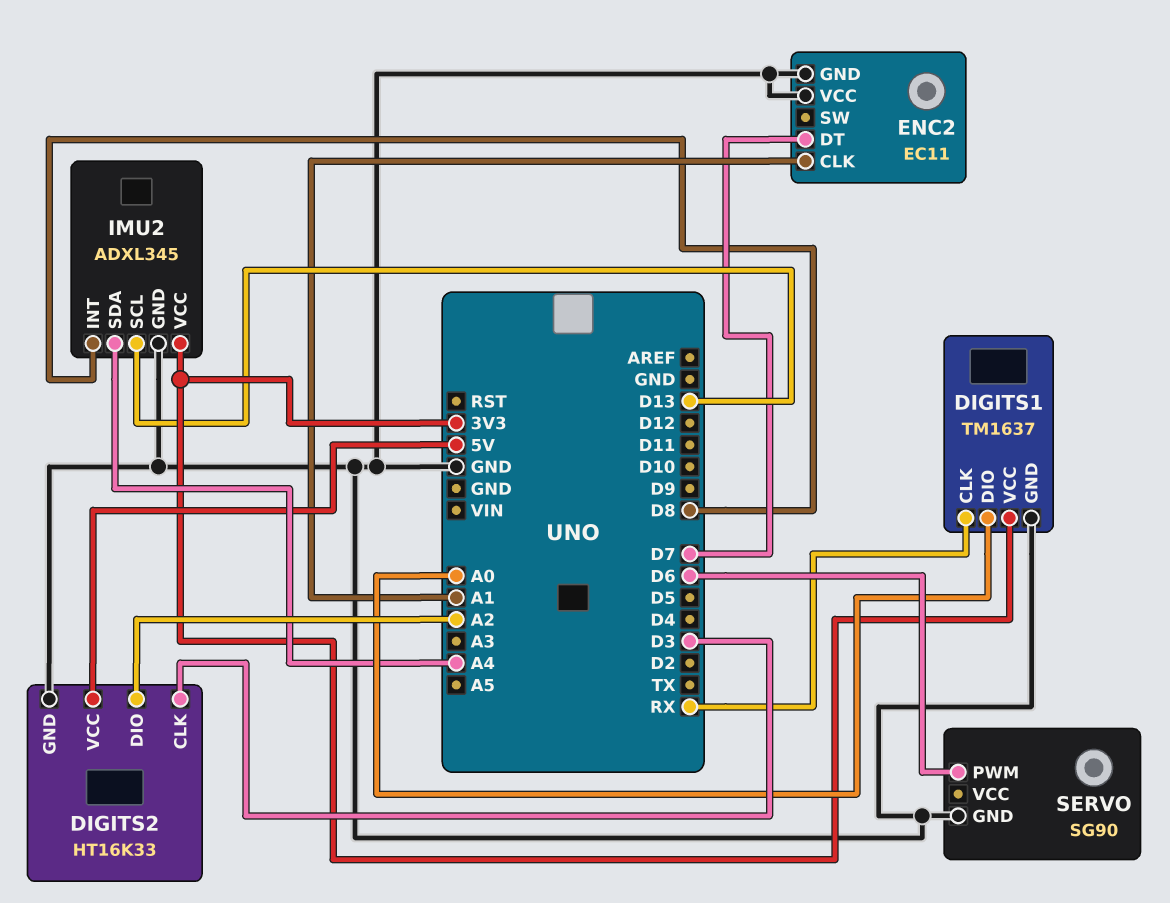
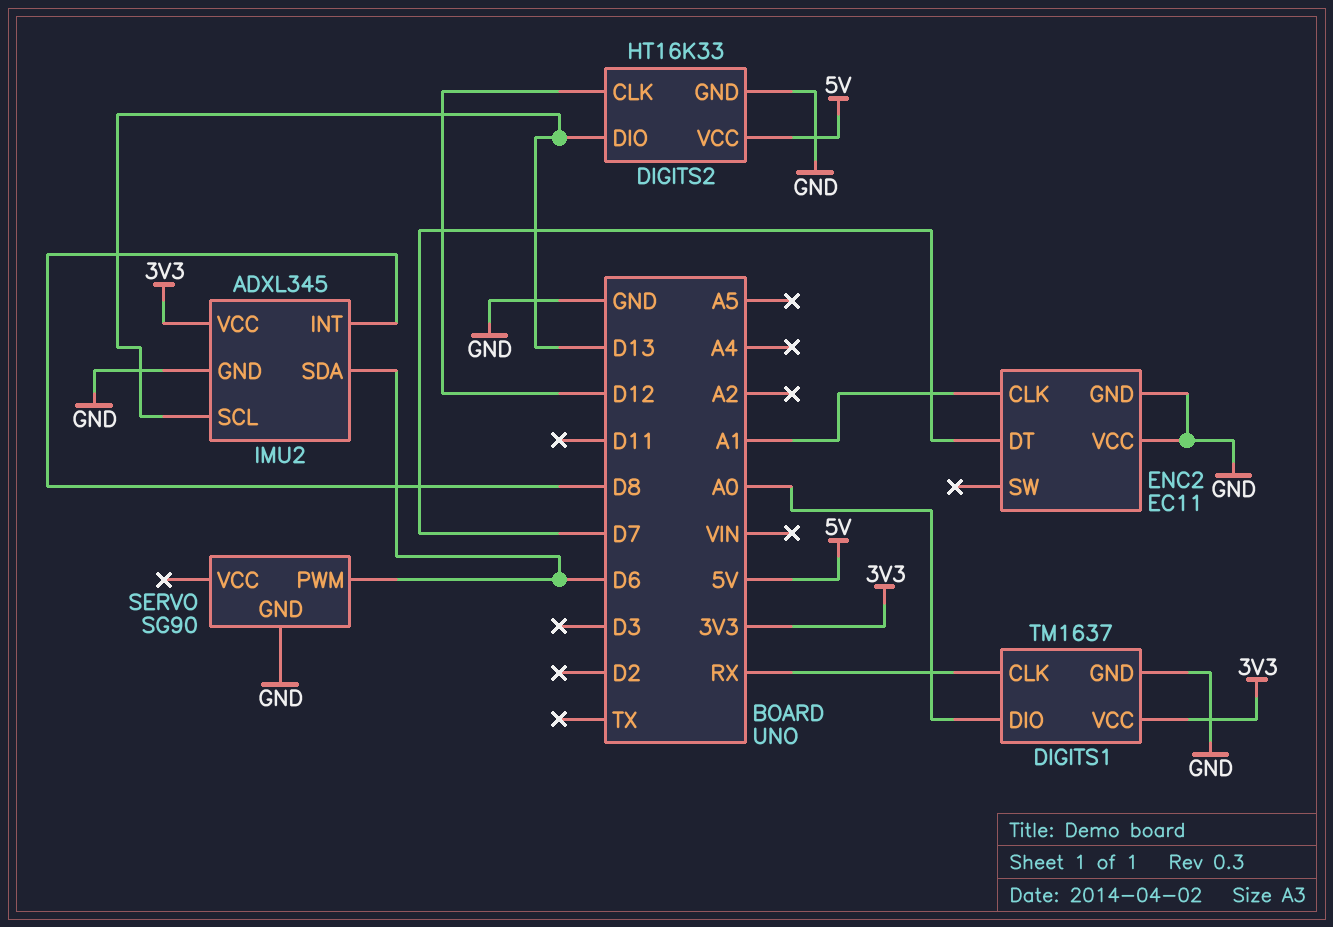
DIGITS2 pin CLK: D3 -> D12
DIGITS2 pin DIO: A2 -> D13
IMU2 pin SDA: A4 -> D6

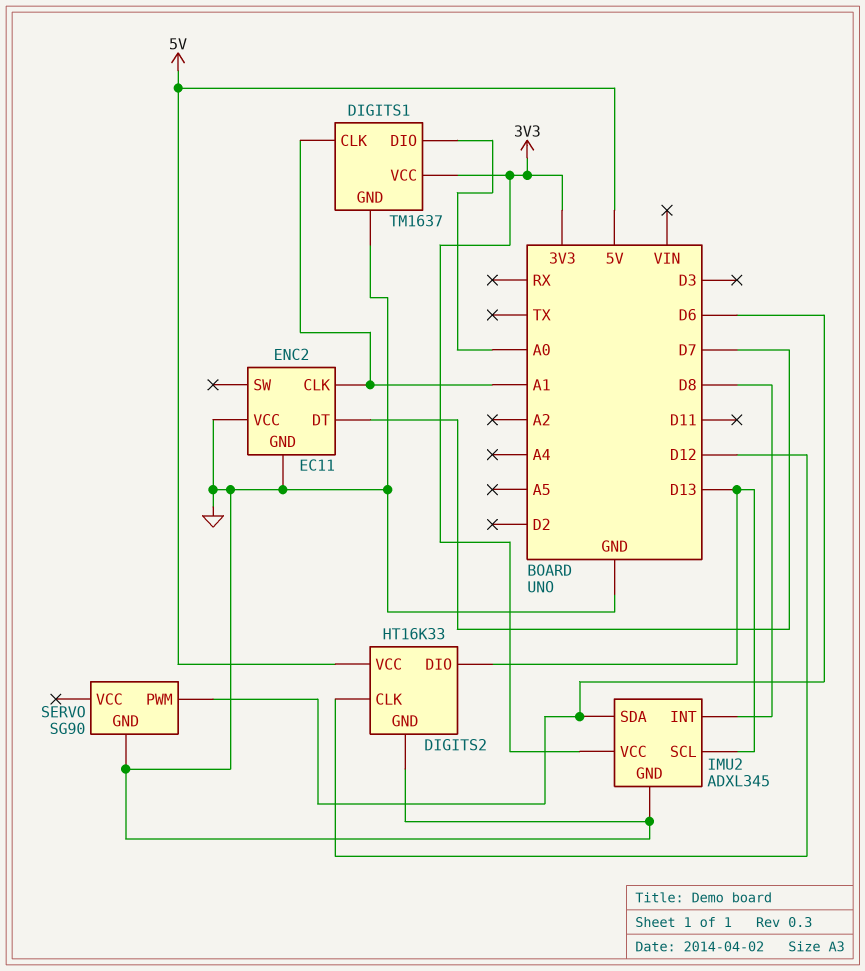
DIGITS1 pin CLK: RX -> A1

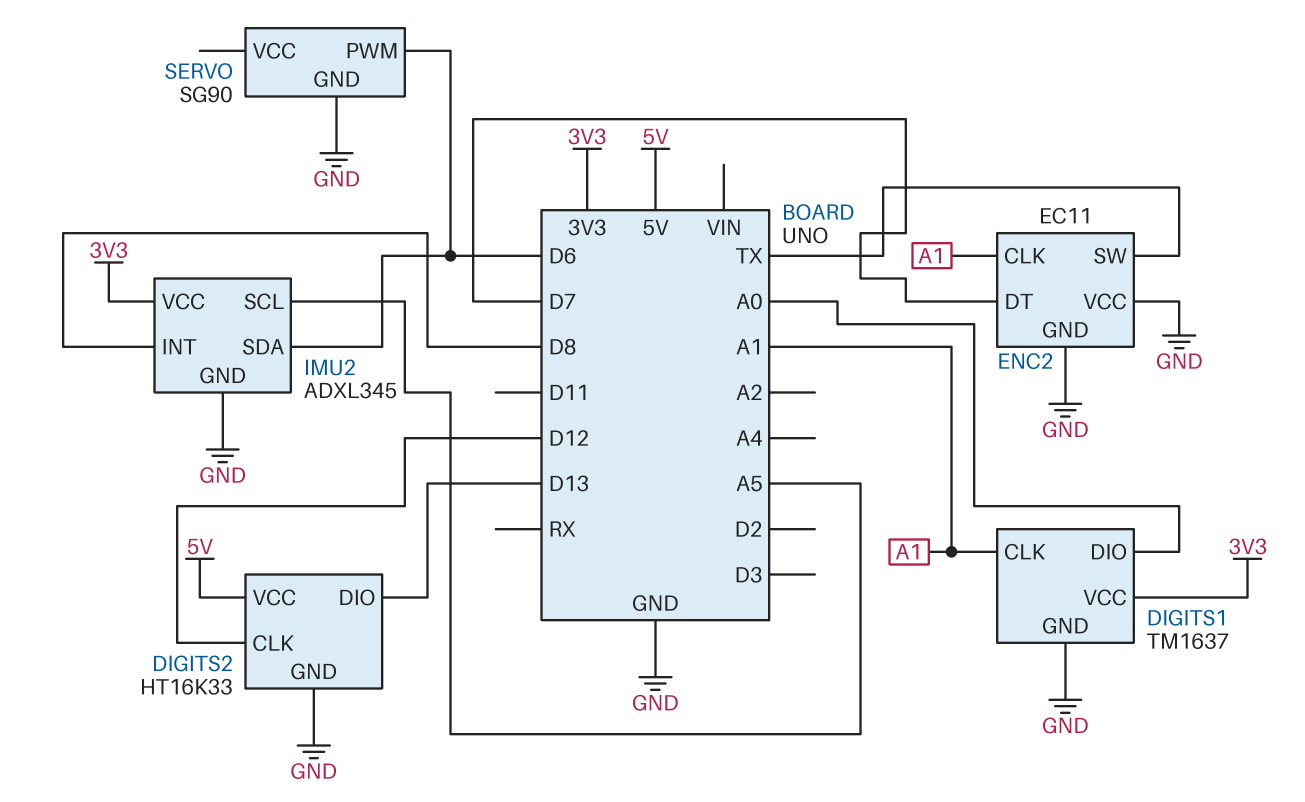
ENC2 pin SW: none -> TX
IMU2 pin SCL: D13 -> A5

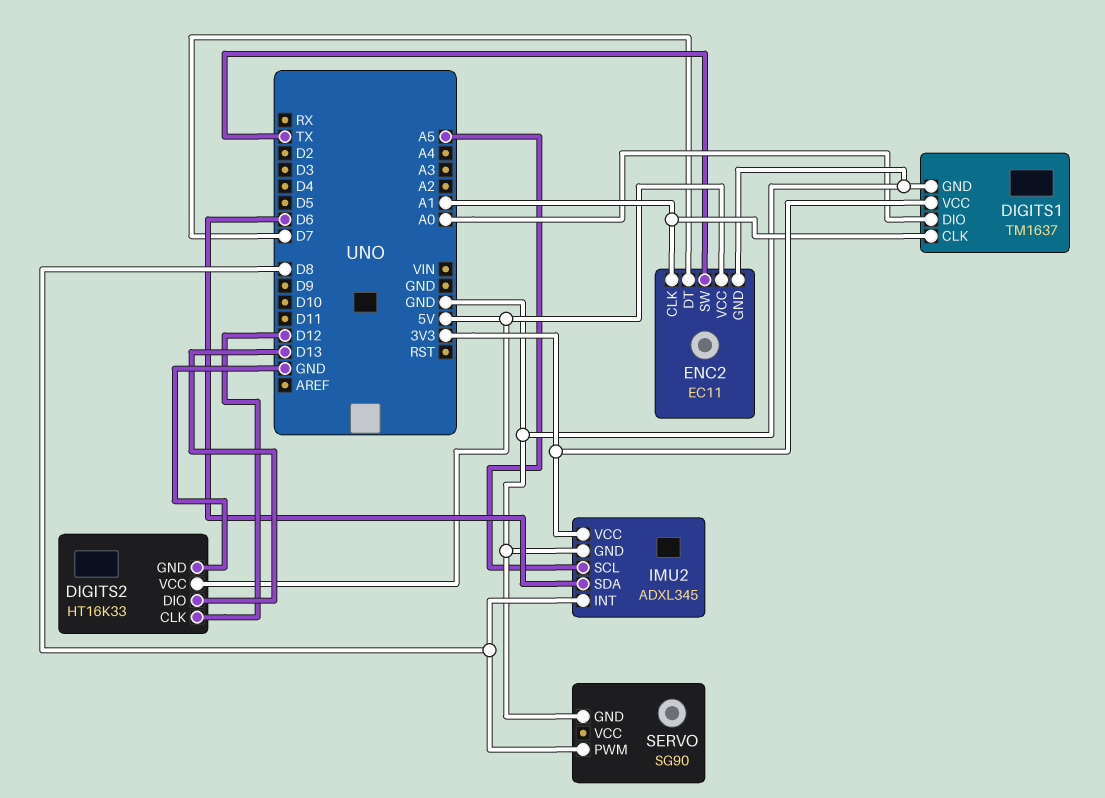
ENC2 pin VCC: GND -> 5V
SERVO pin PWM: D6 -> D8

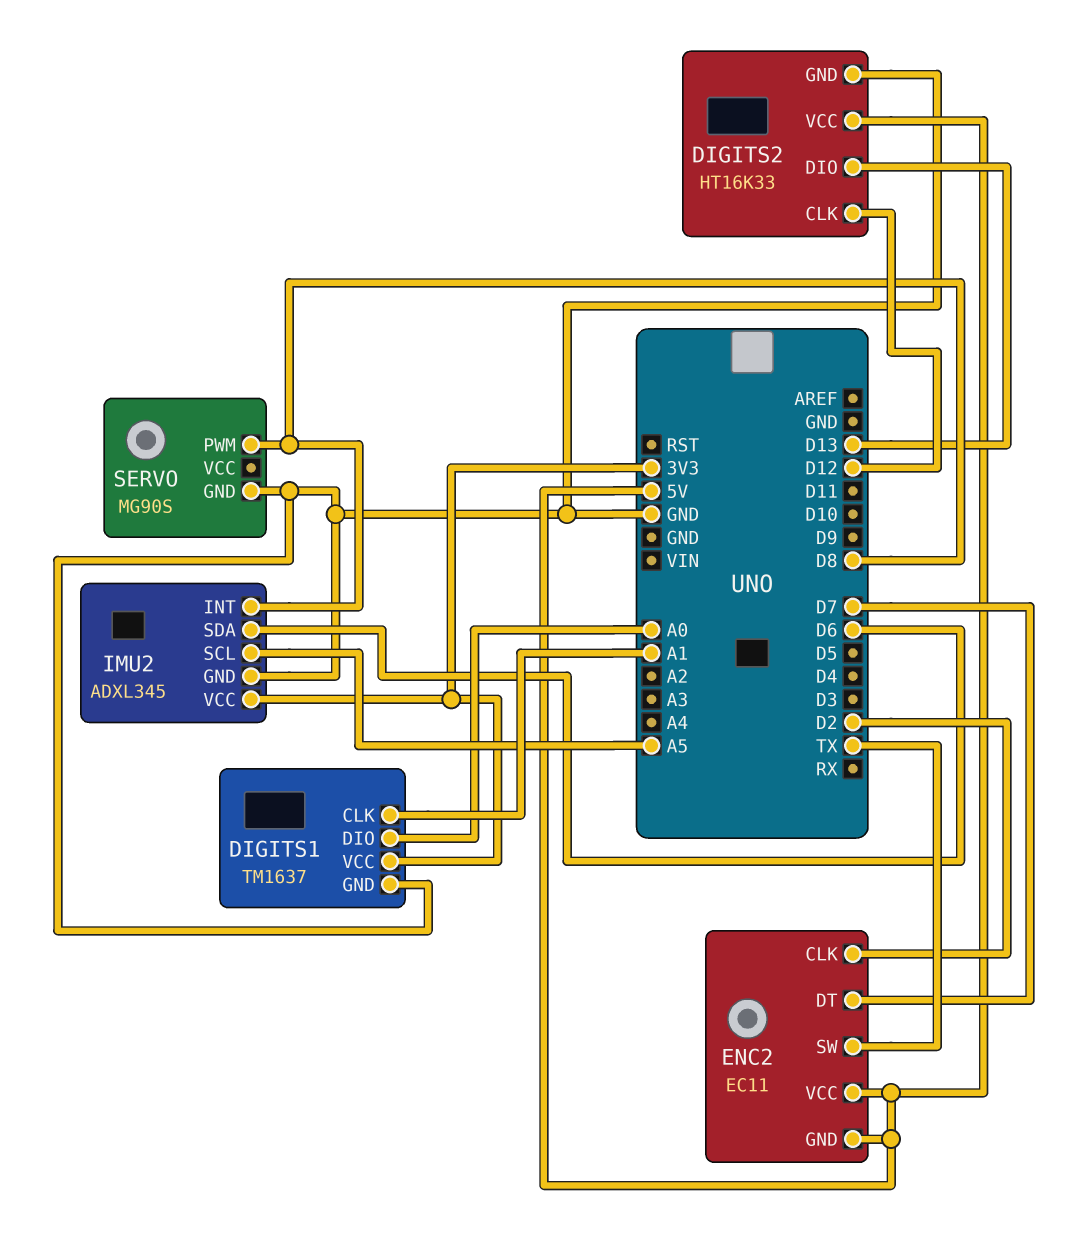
ENC2 pin CLK: A1 -> D2
ENC2 pin GND: GND -> 5V
SERVO: SG90 -> MG90S

